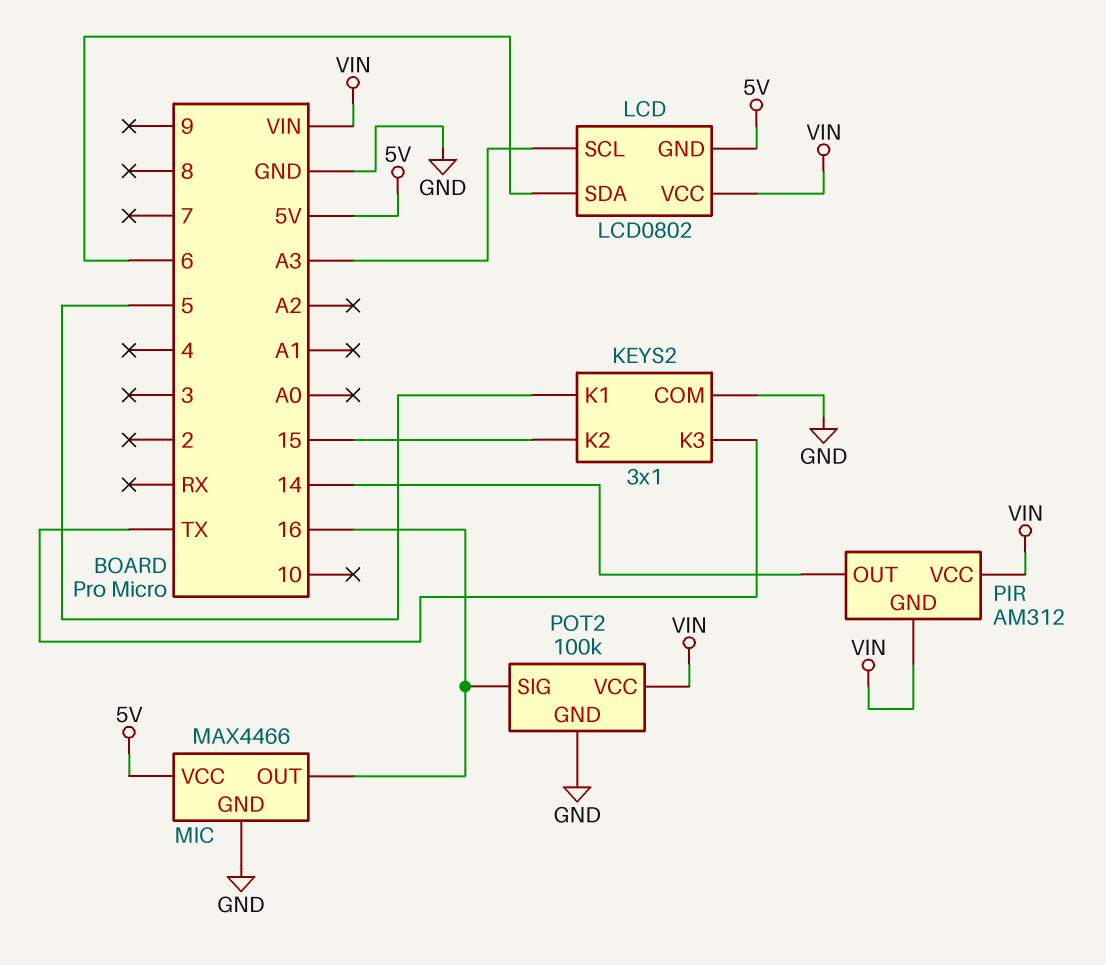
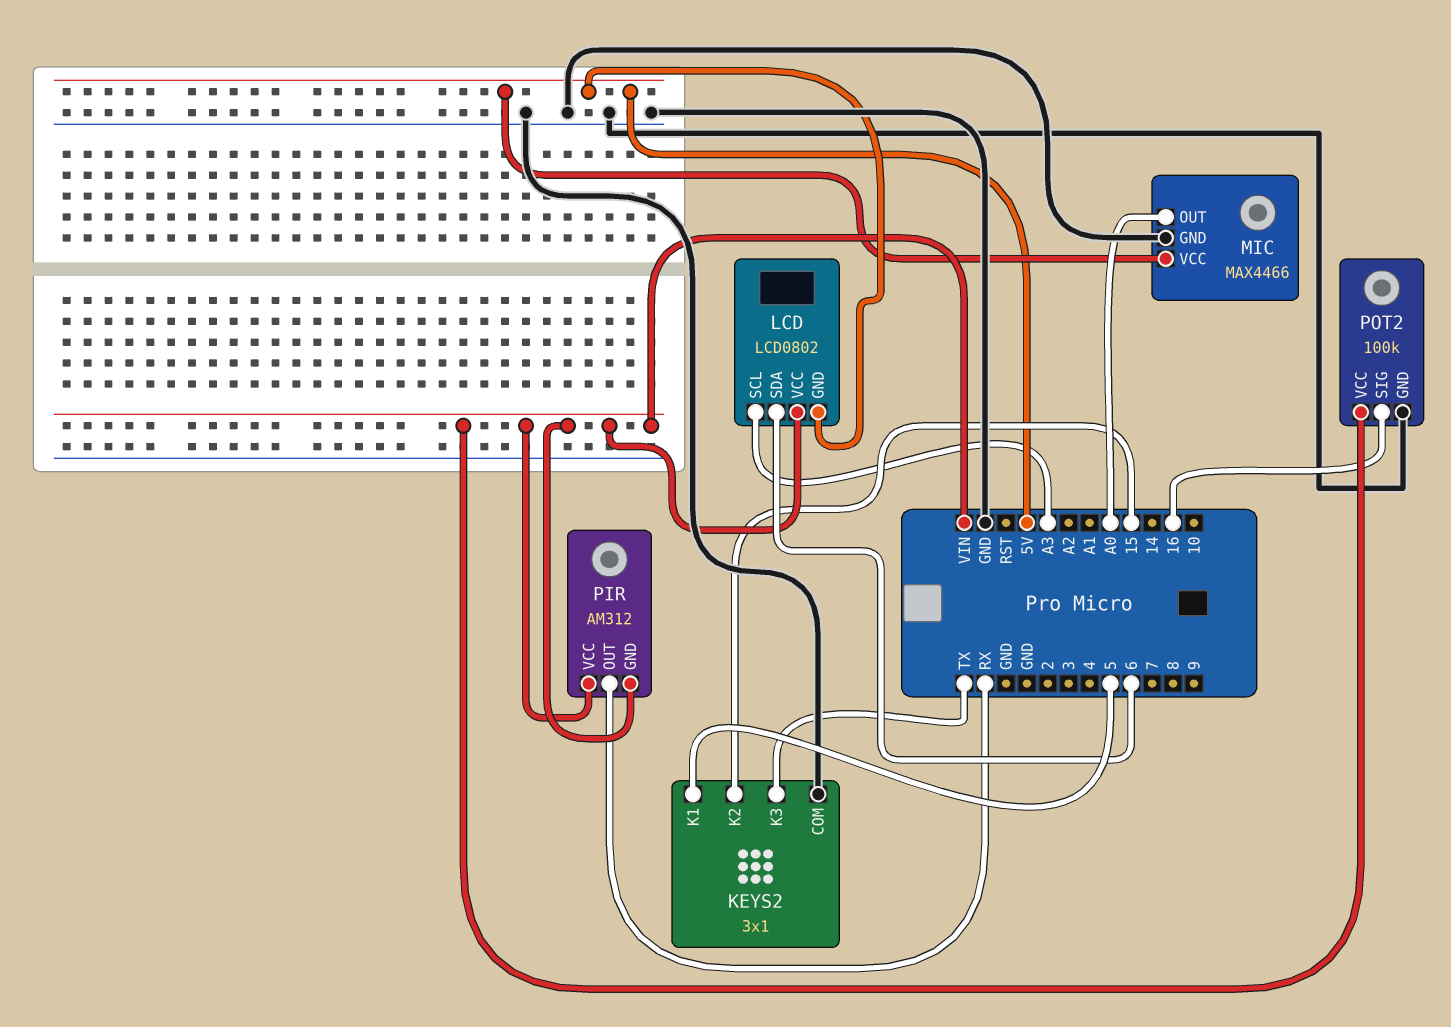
MIC pin OUT: 16 -> A0
PIR pin OUT: 14 -> RX

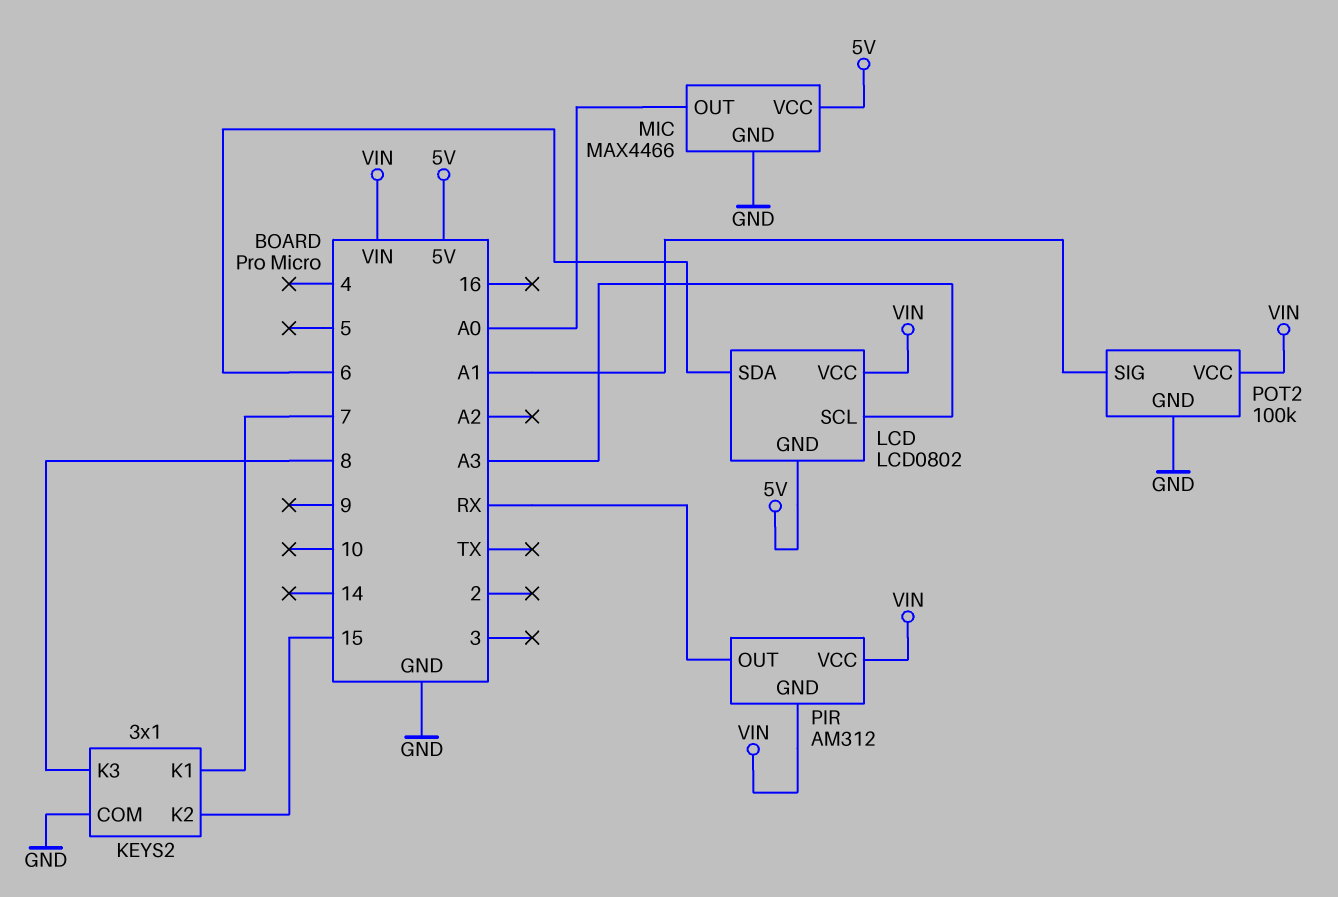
KEYS2 pin K1: 5 -> 7
KEYS2 pin K3: TX -> 8
POT2 pin SIG: 16 -> A1

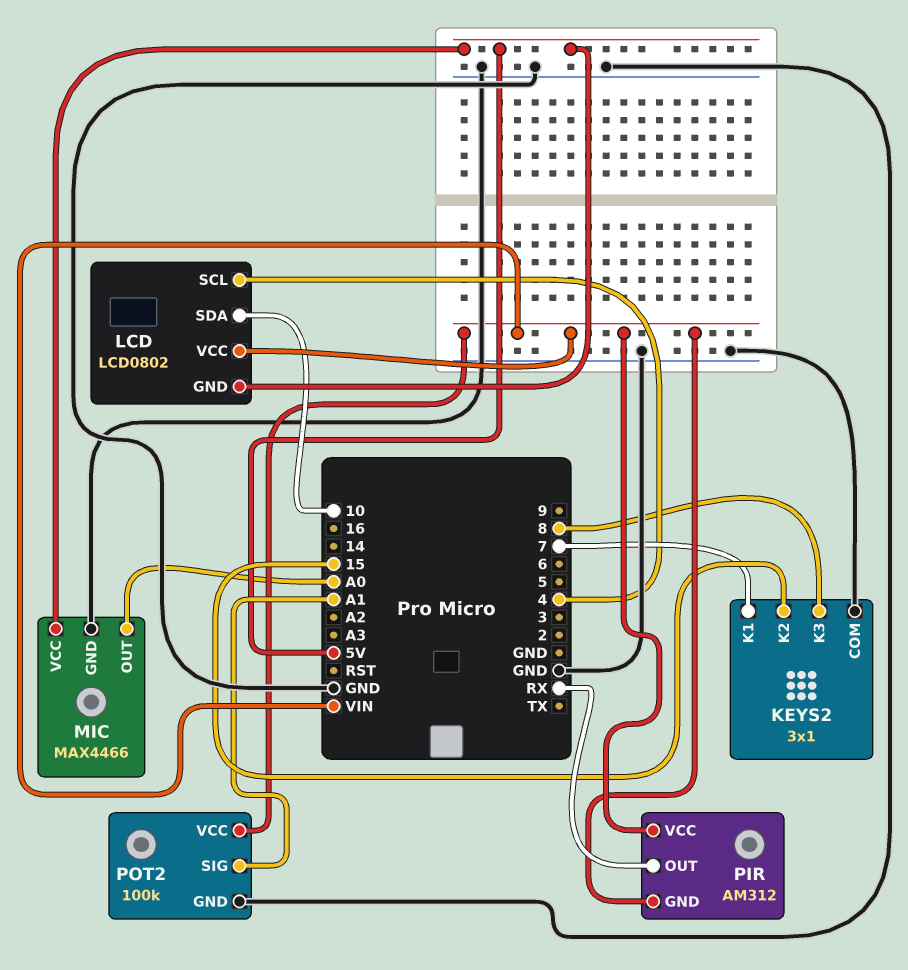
LCD pin SCL: A3 -> 4
LCD pin SDA: 6 -> 10

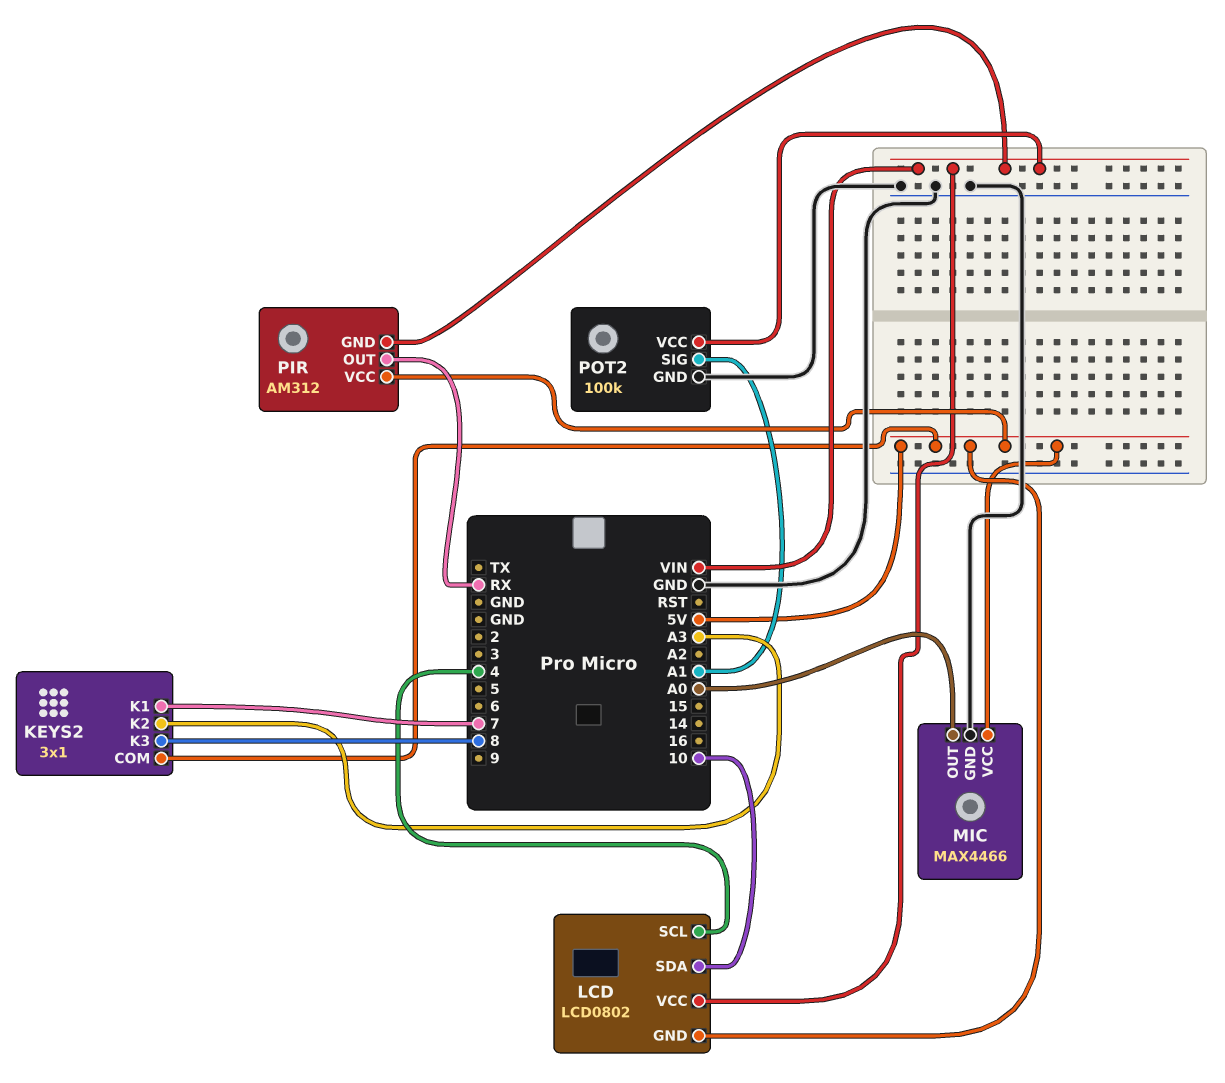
KEYS2 pin COM: GND -> 5V
KEYS2 pin K2: 15 -> A3
PIR pin VCC: VIN -> 5V

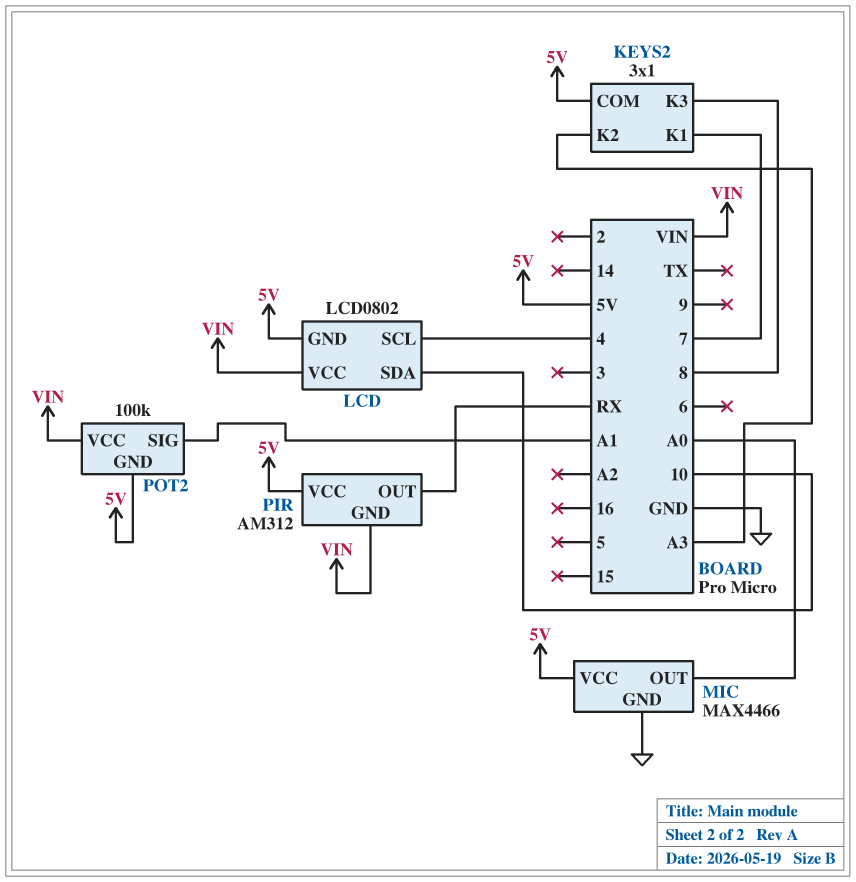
POT2 pin GND: GND -> 5V

